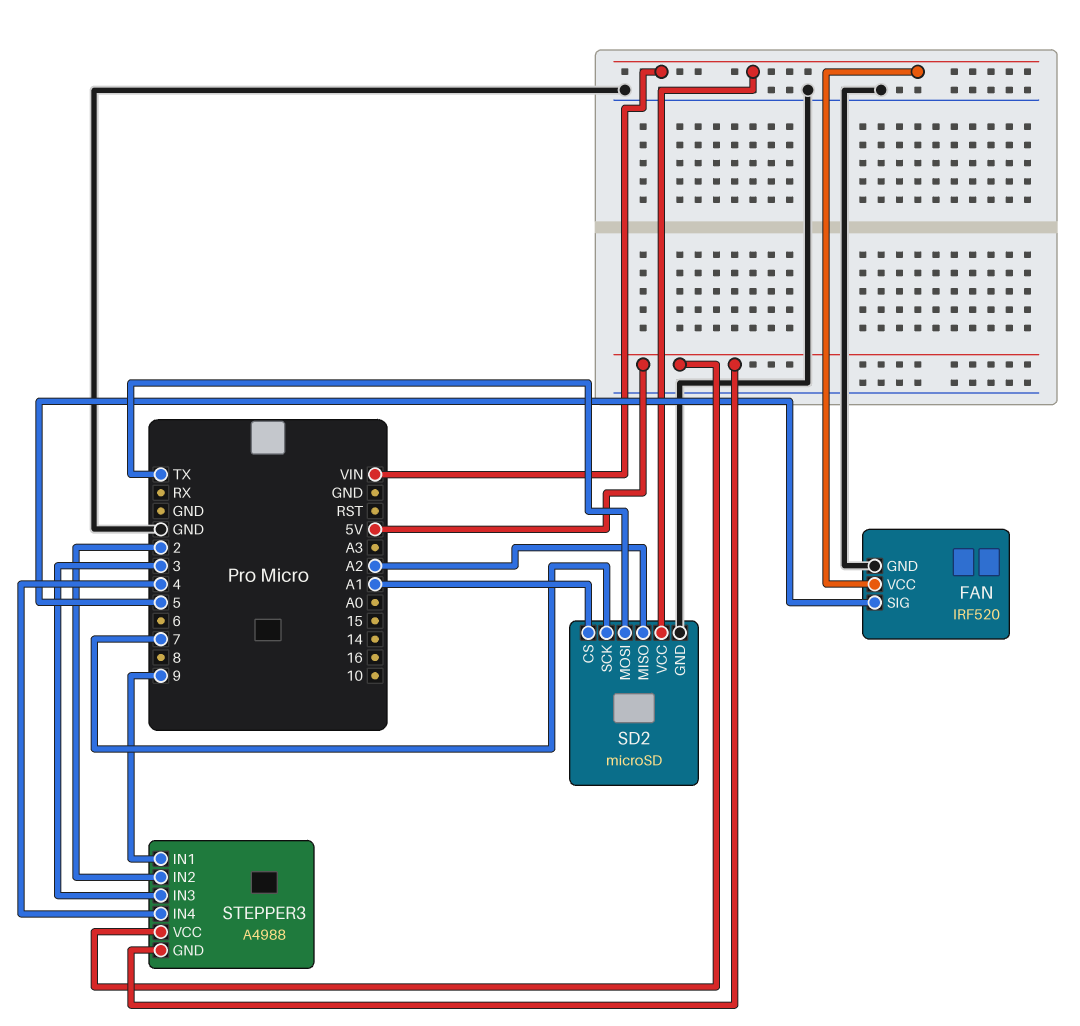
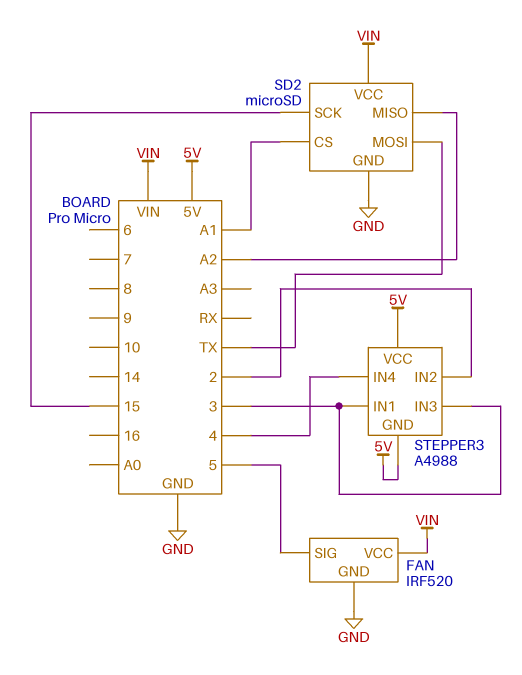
SD2 pin SCK: 7 -> 15
STEPPER3 pin IN1: 9 -> 3

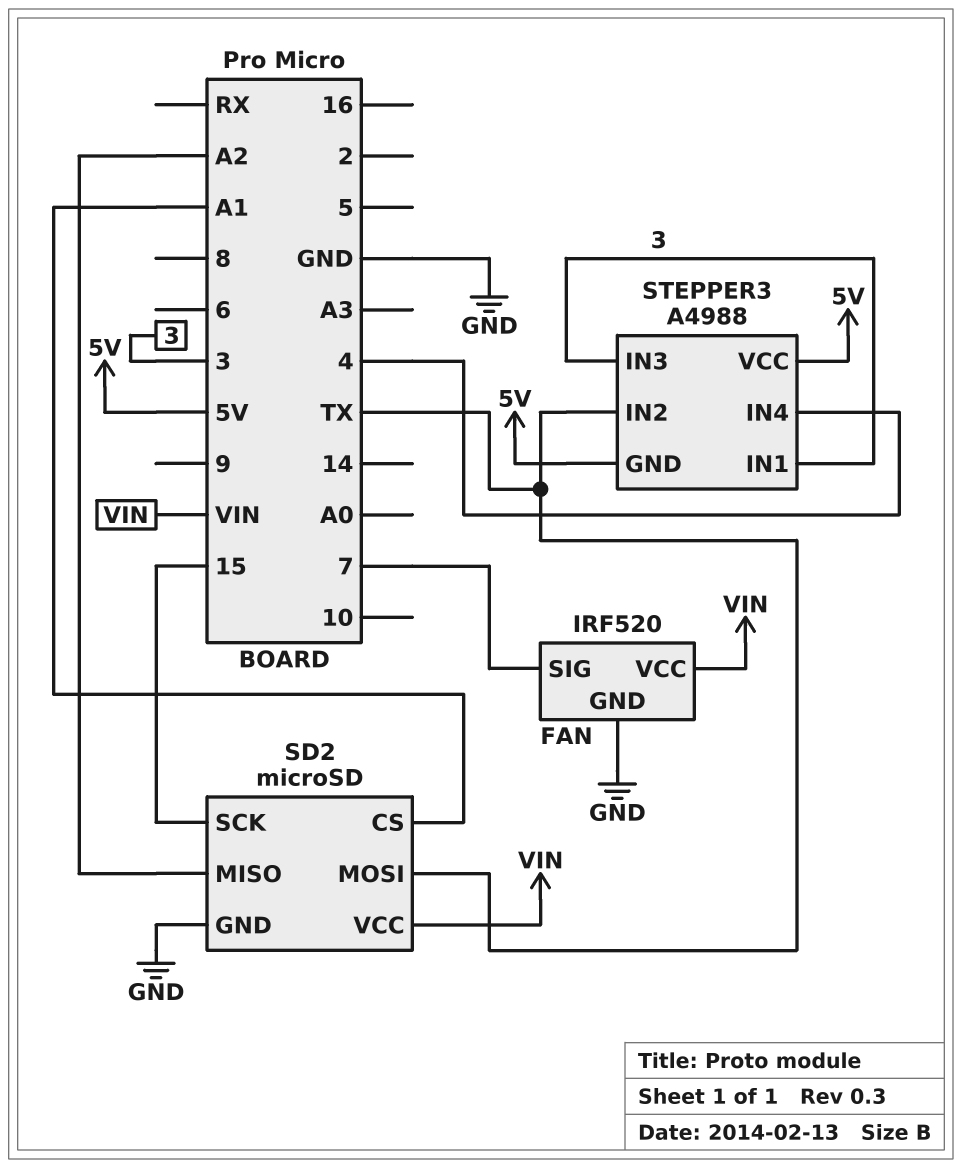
FAN pin SIG: 5 -> 7
STEPPER3 pin IN2: 2 -> TX

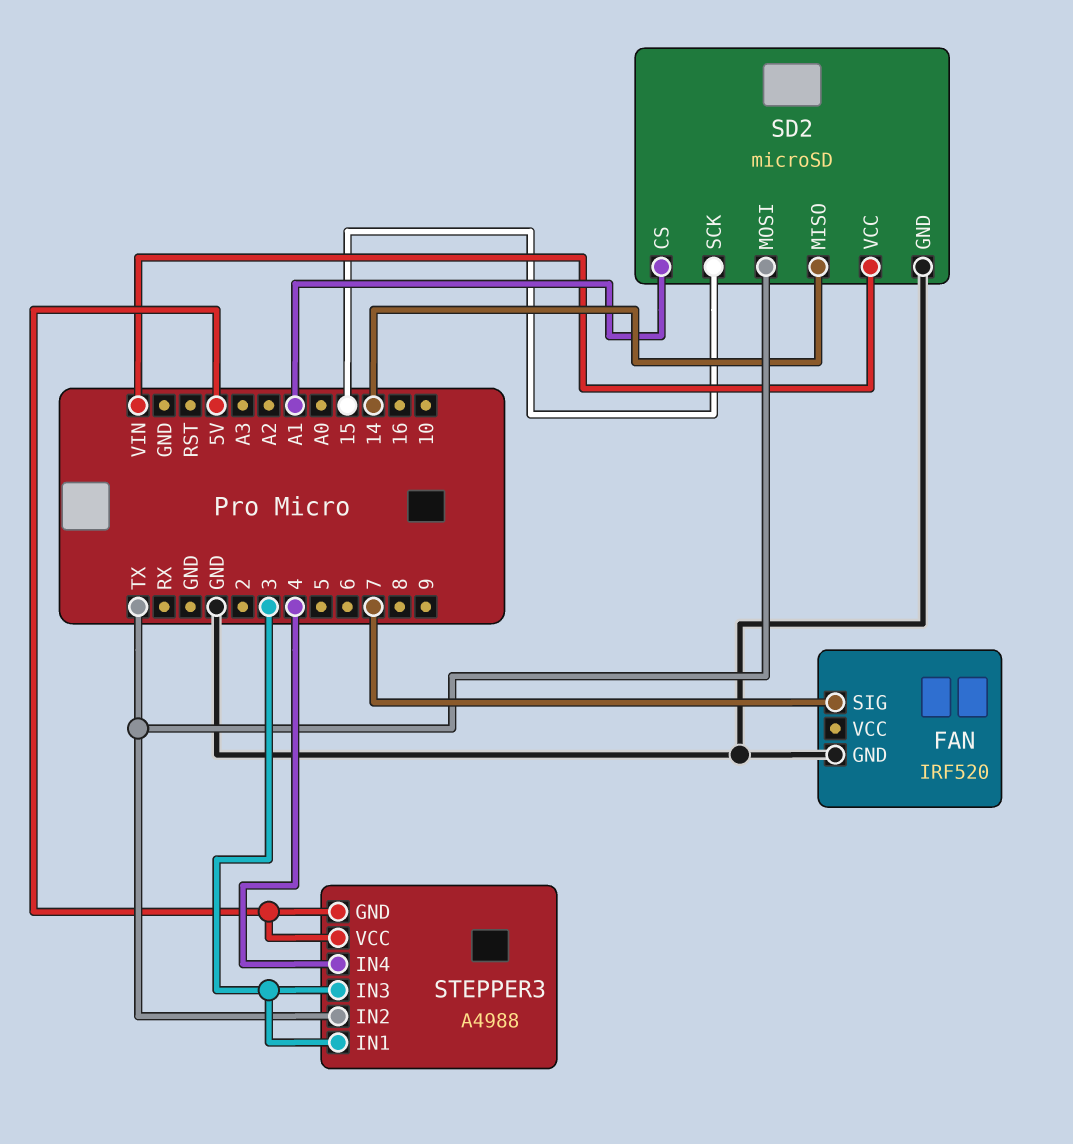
FAN pin VCC: VIN -> none
SD2 pin MISO: A2 -> 14

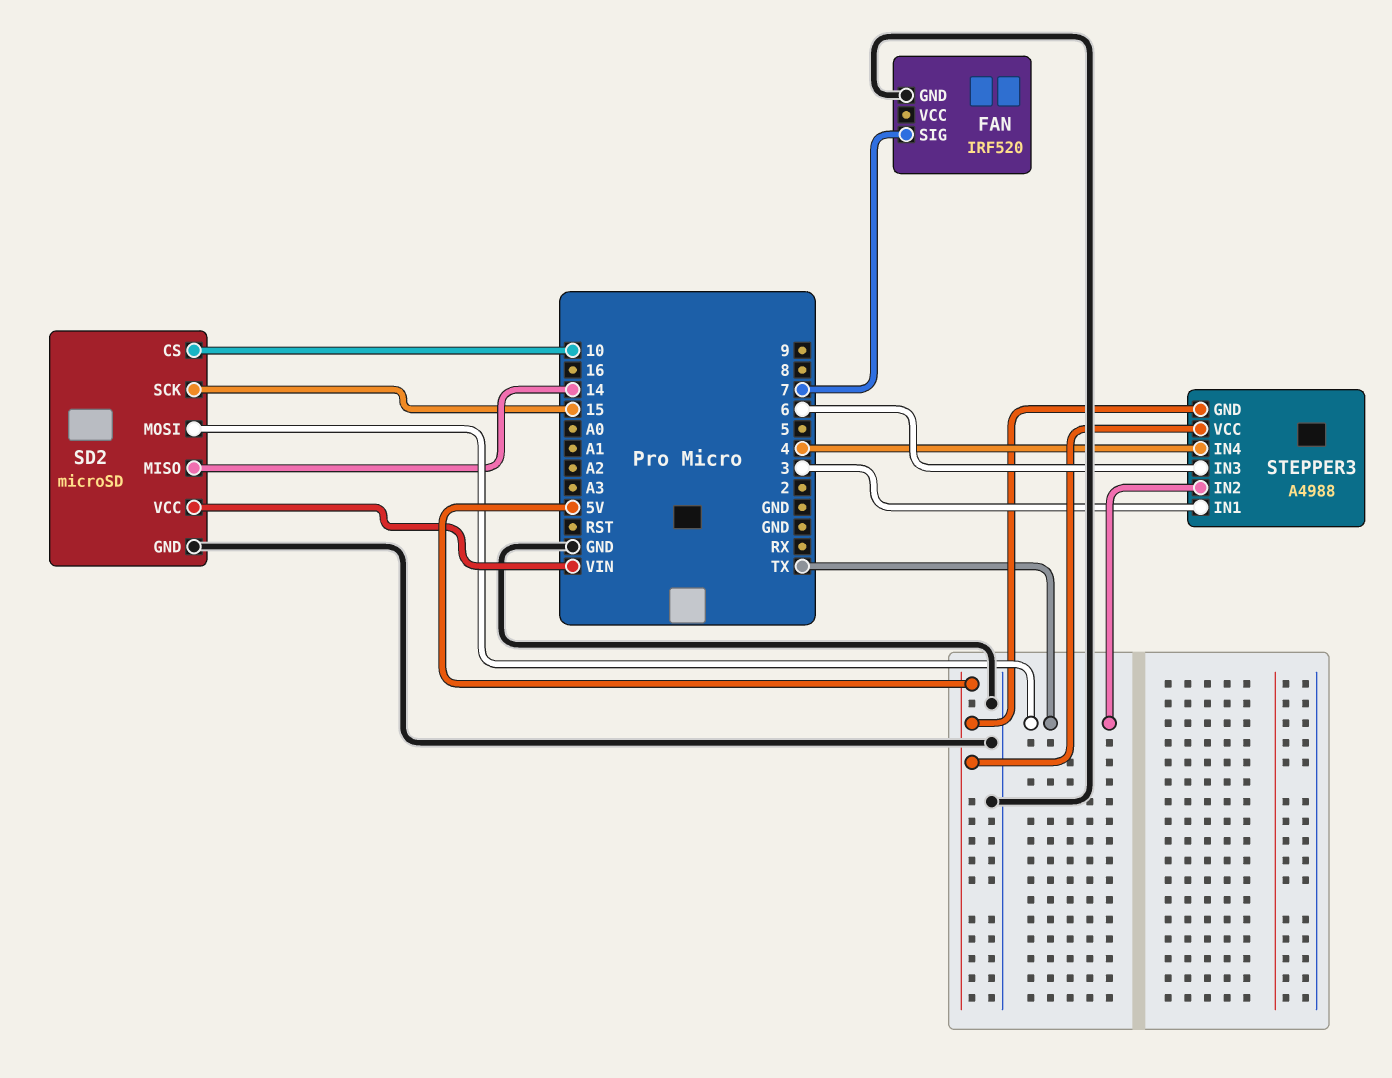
SD2 pin CS: A1 -> 10
STEPPER3 pin IN3: 3 -> 6

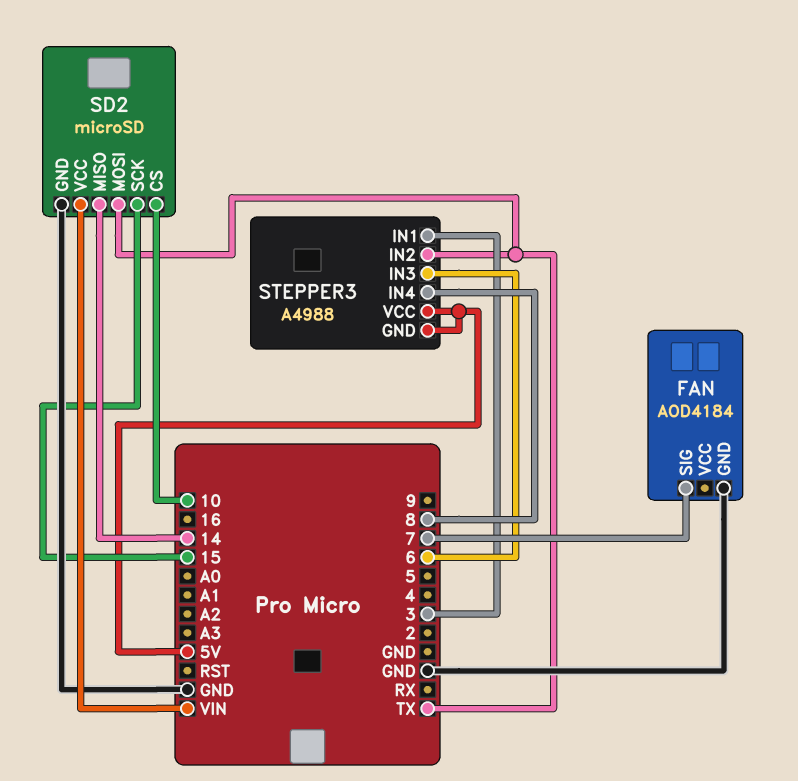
FAN: IRF520 -> AOD4184
STEPPER3 pin IN4: 4 -> 8

